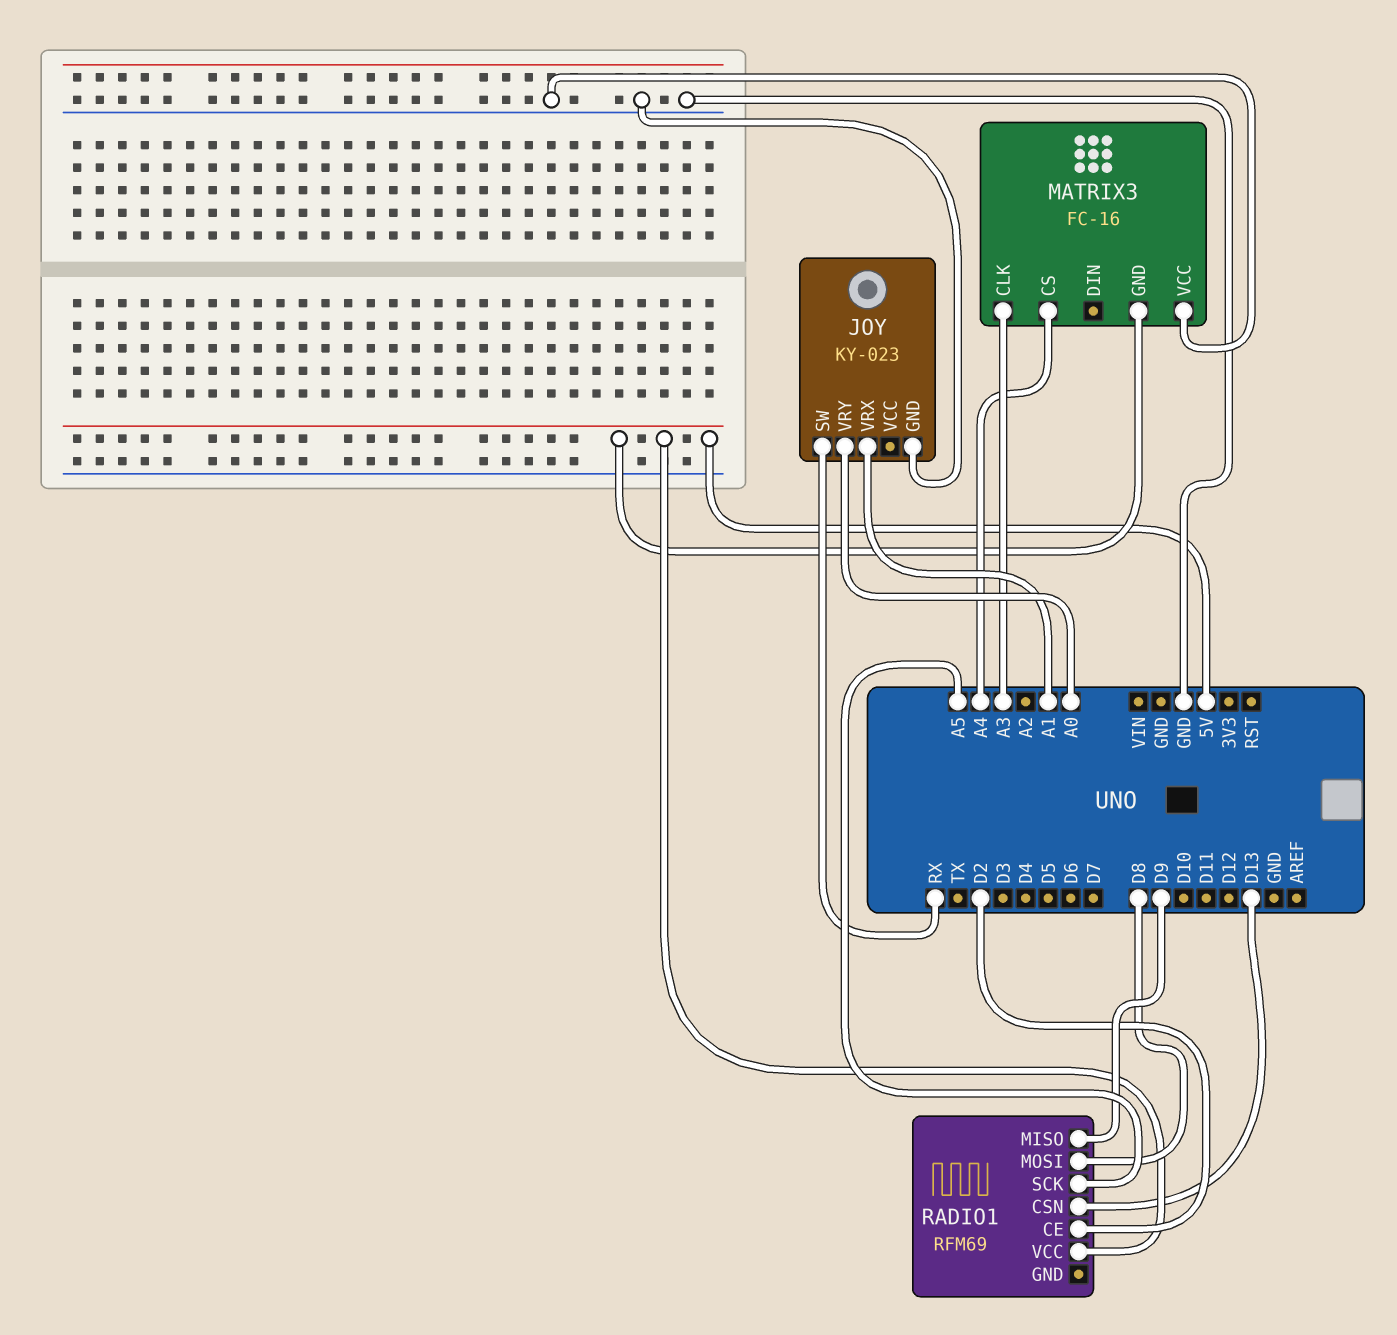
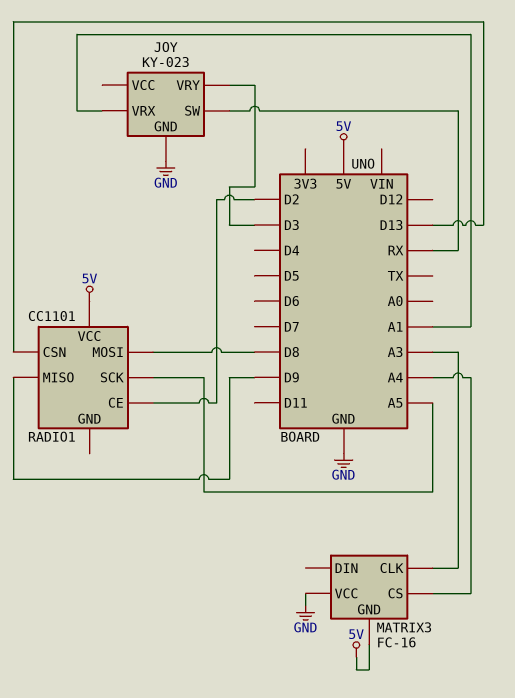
JOY pin VRY: A0 -> D3
RADIO1: RFM69 -> CC1101

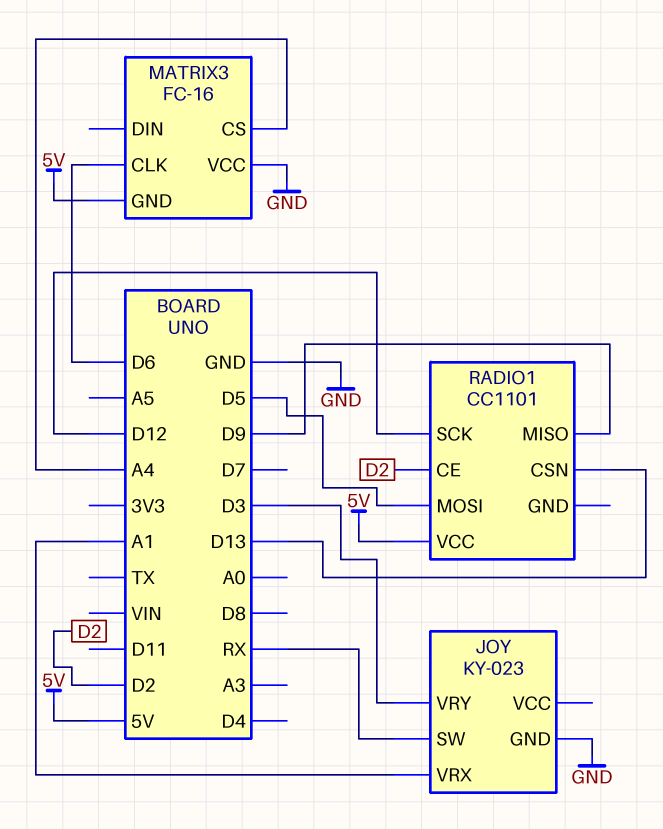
MATRIX3 pin CLK: A3 -> D6
RADIO1 pin MOSI: D8 -> D5
RADIO1 pin SCK: A5 -> D12

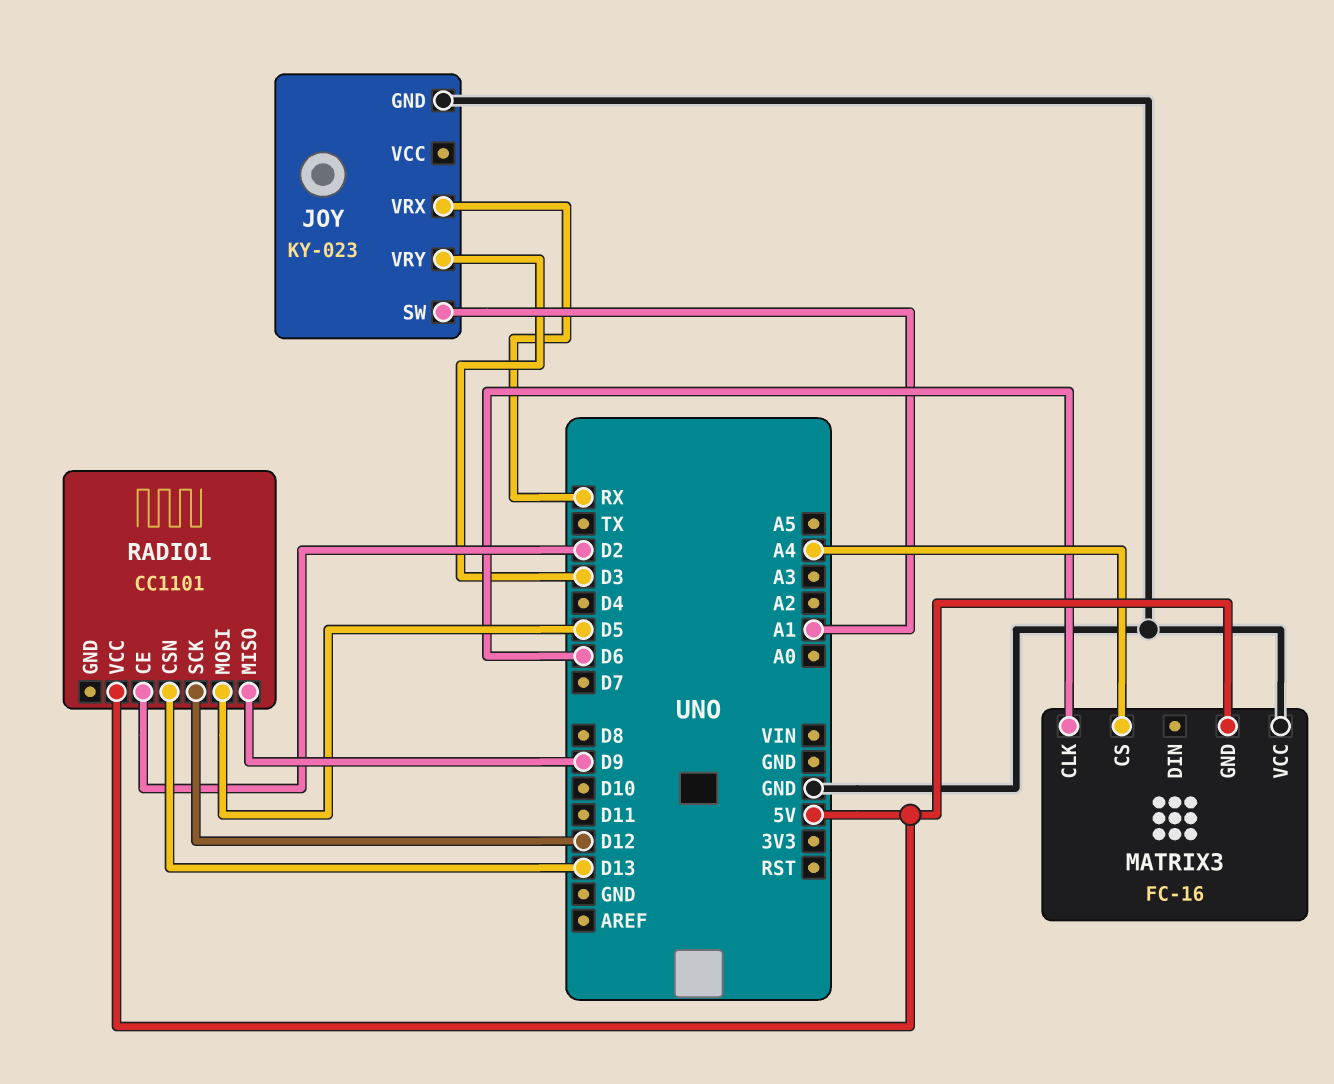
JOY pin SW: RX -> A1
JOY pin VRX: A1 -> RX

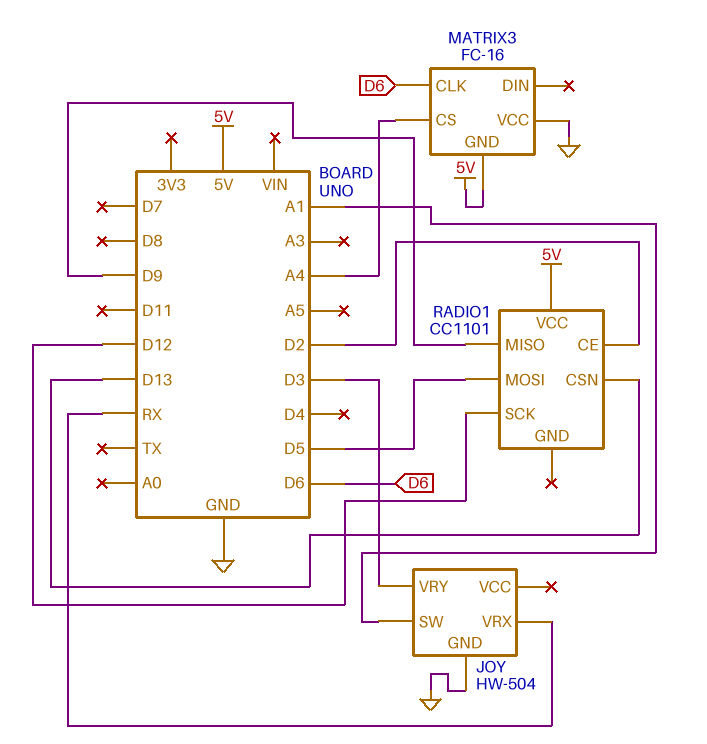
JOY: KY-023 -> HW-504

